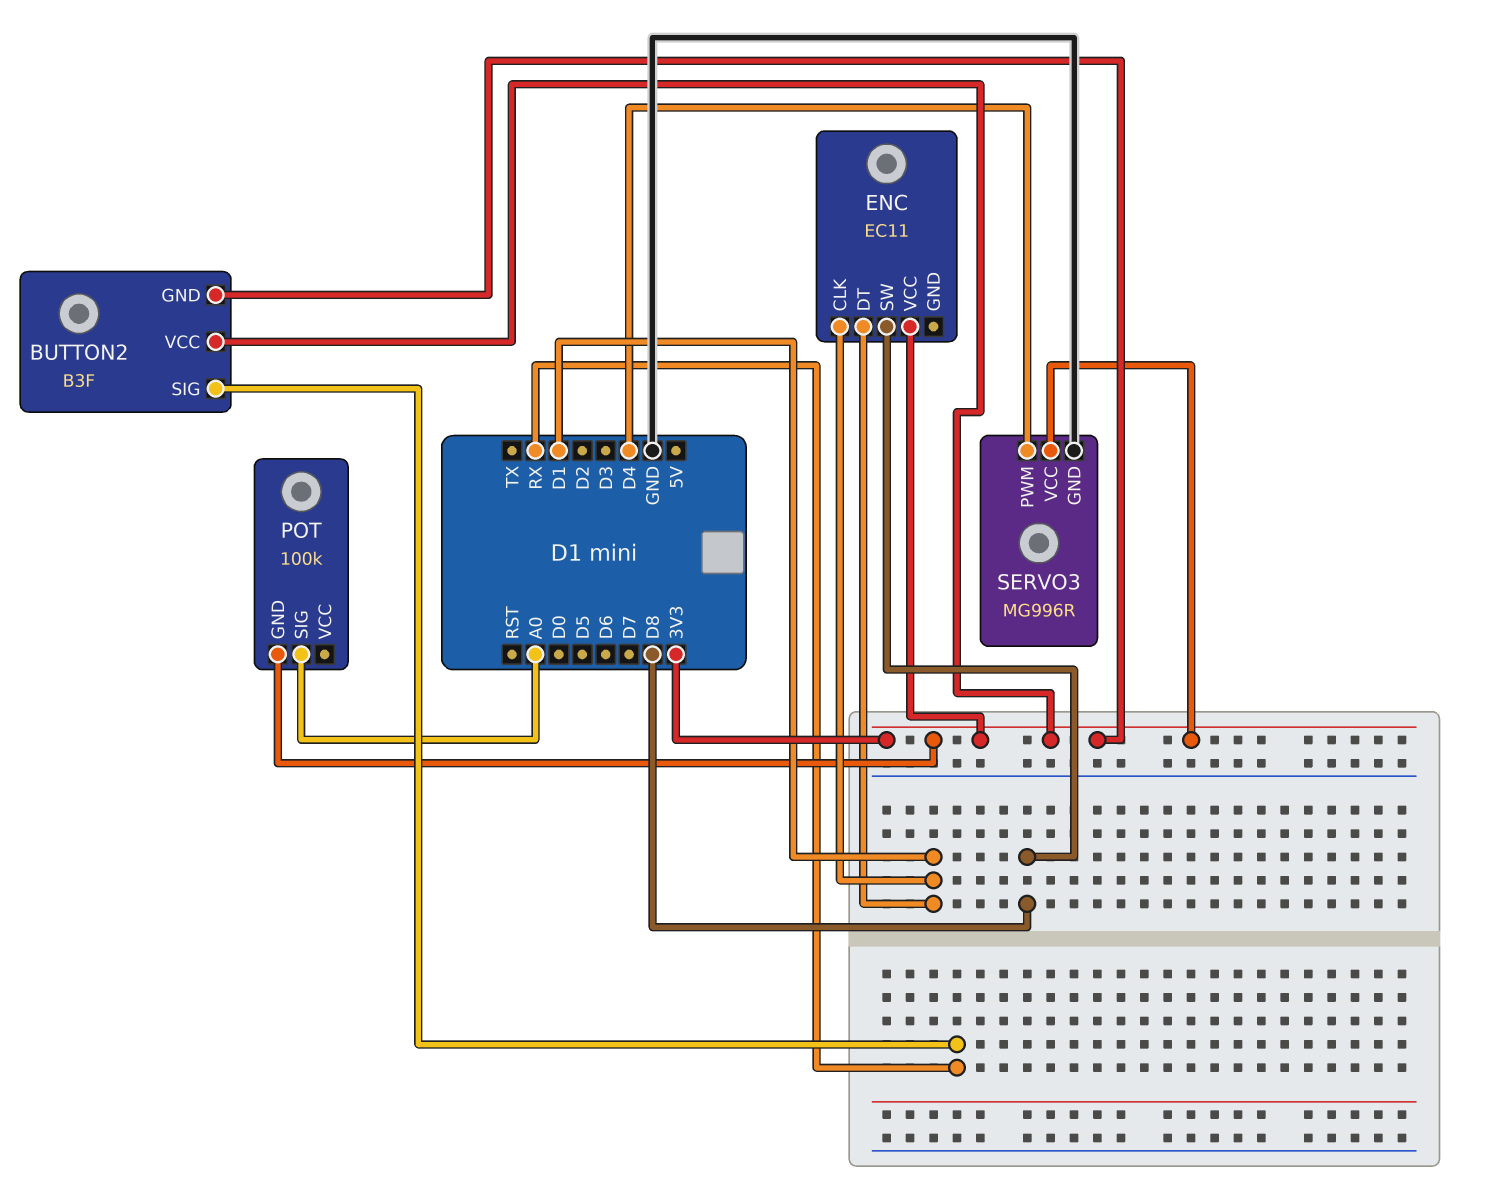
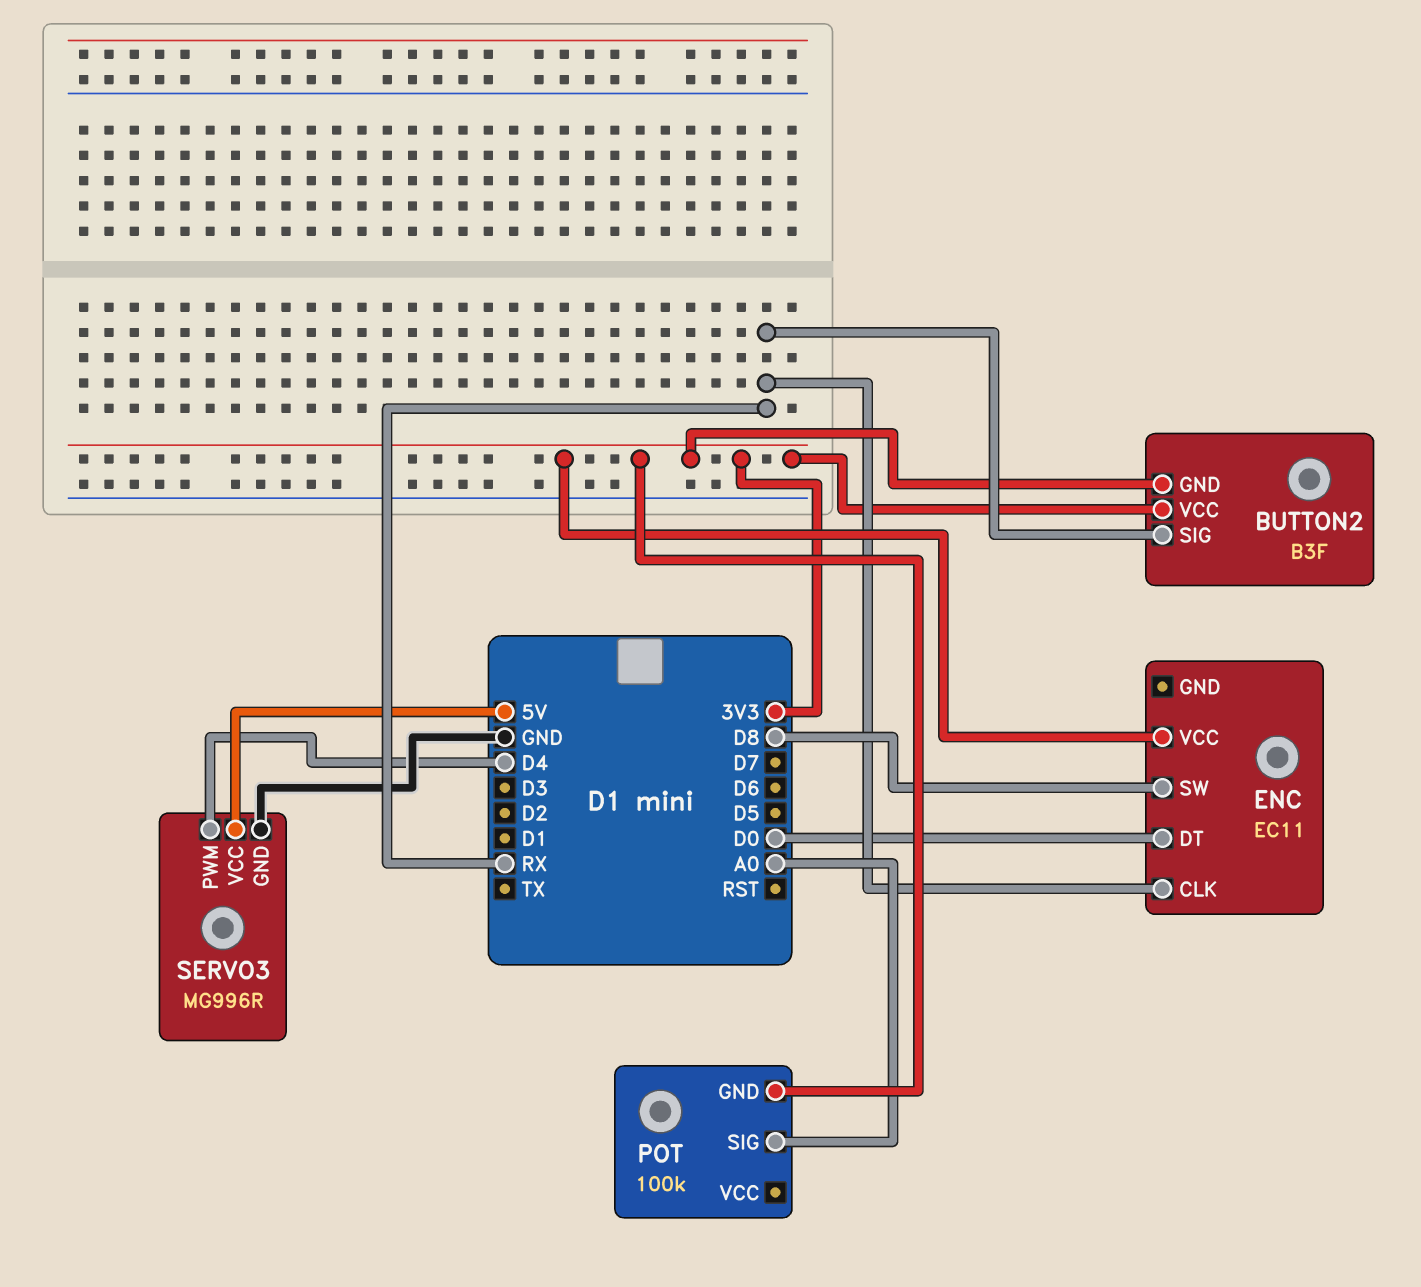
ENC pin CLK: D1 -> RX
ENC pin DT: D1 -> D0
SERVO3 pin VCC: 3V3 -> 5V

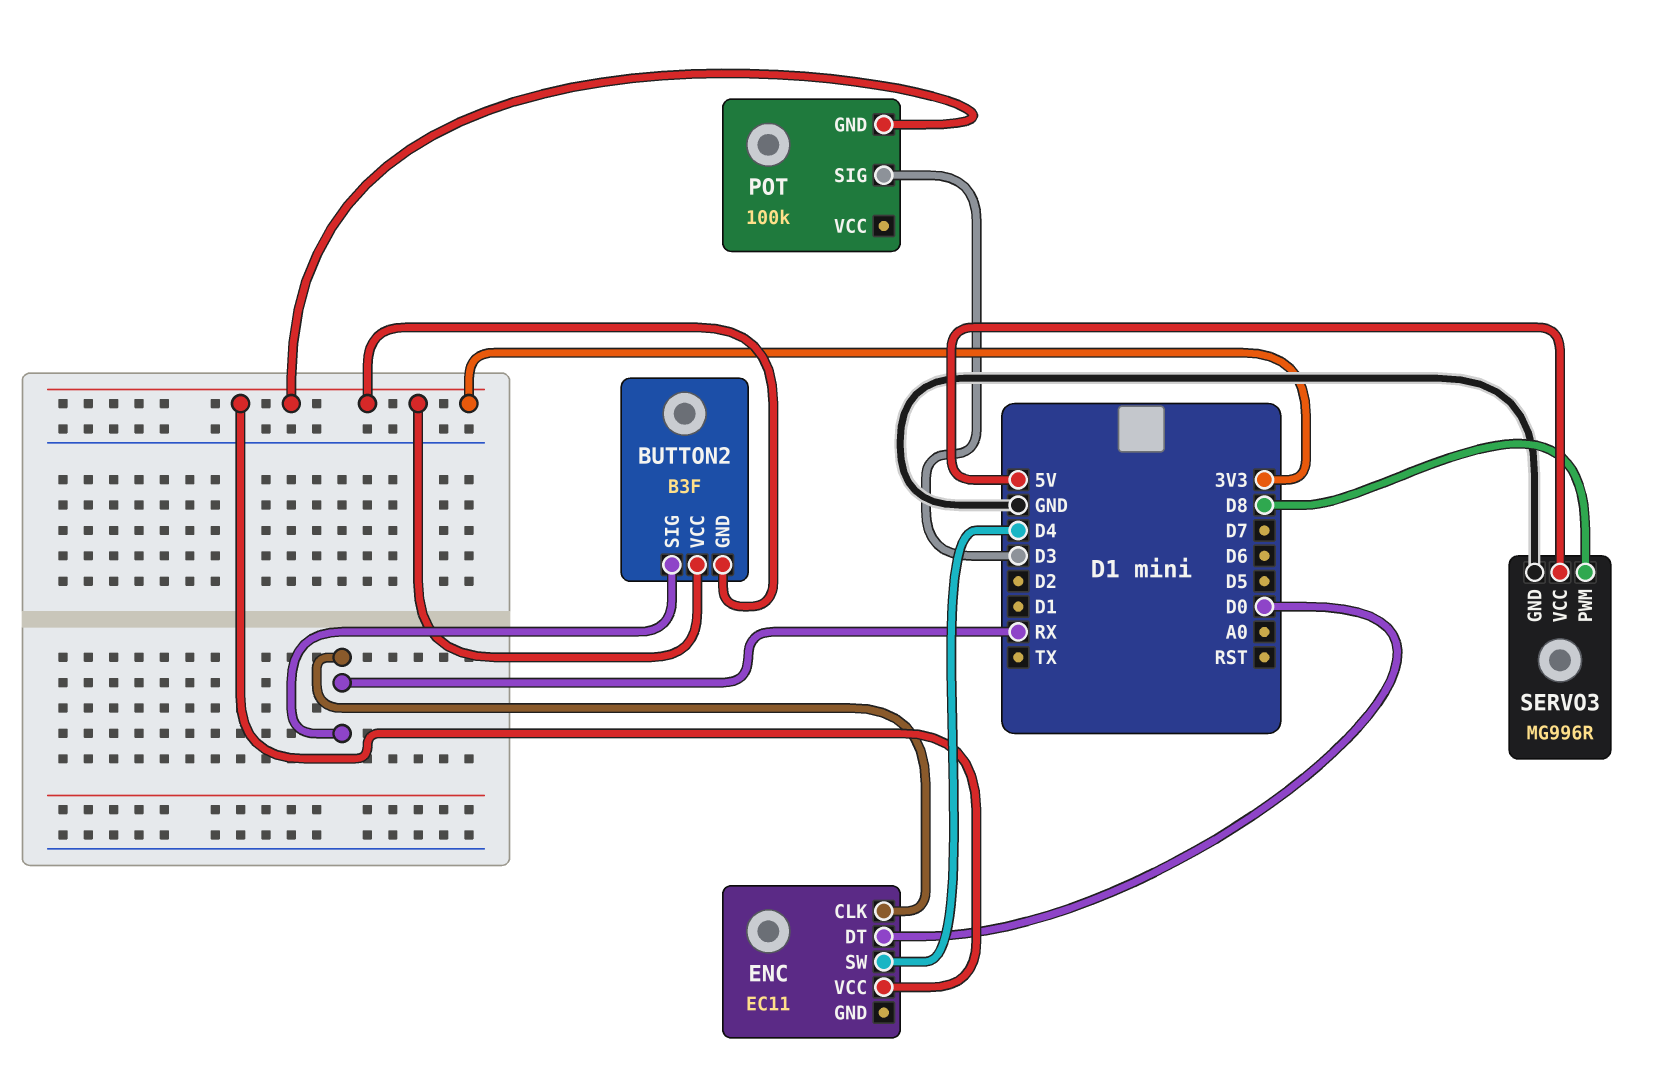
ENC pin SW: D8 -> D4
POT pin SIG: A0 -> D3
SERVO3 pin PWM: D4 -> D8

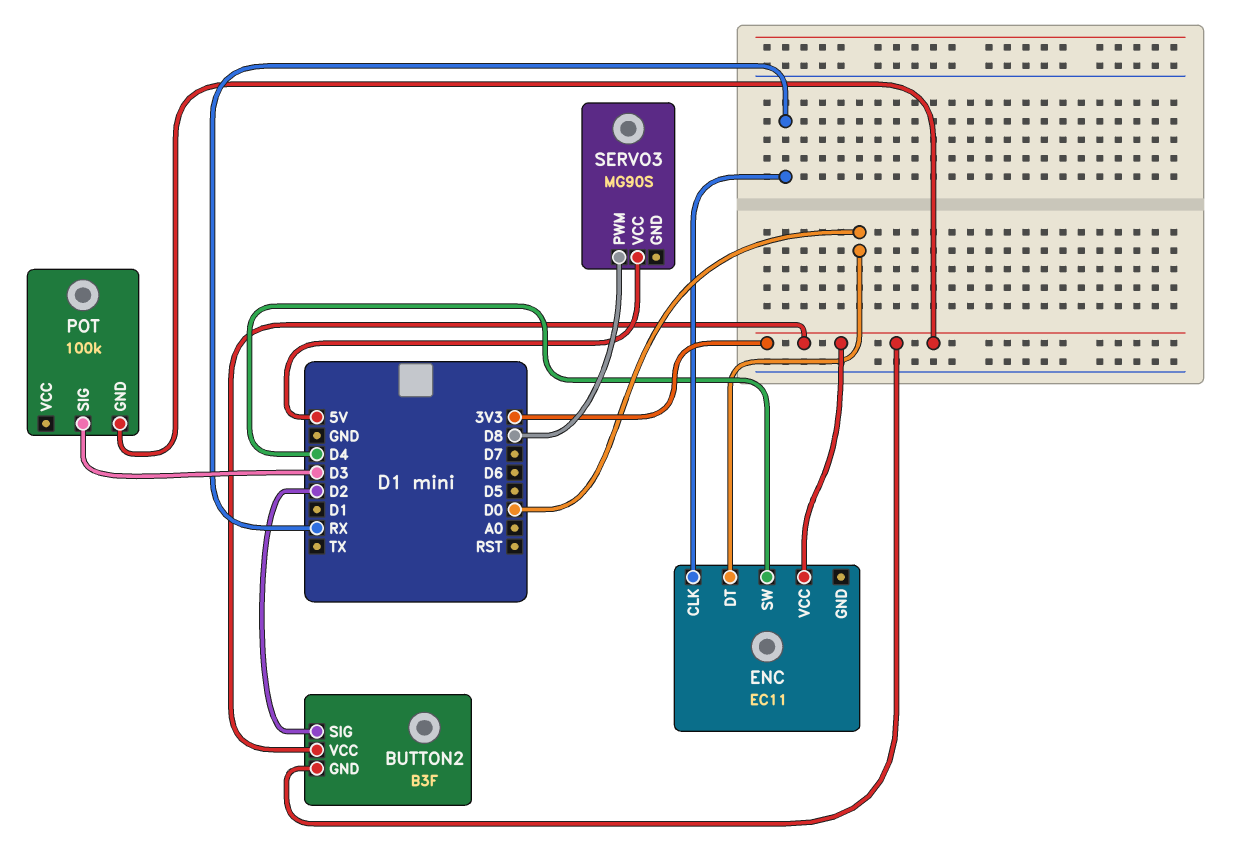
BUTTON2 pin SIG: RX -> D2
SERVO3: MG996R -> MG90S
SERVO3 pin GND: GND -> none

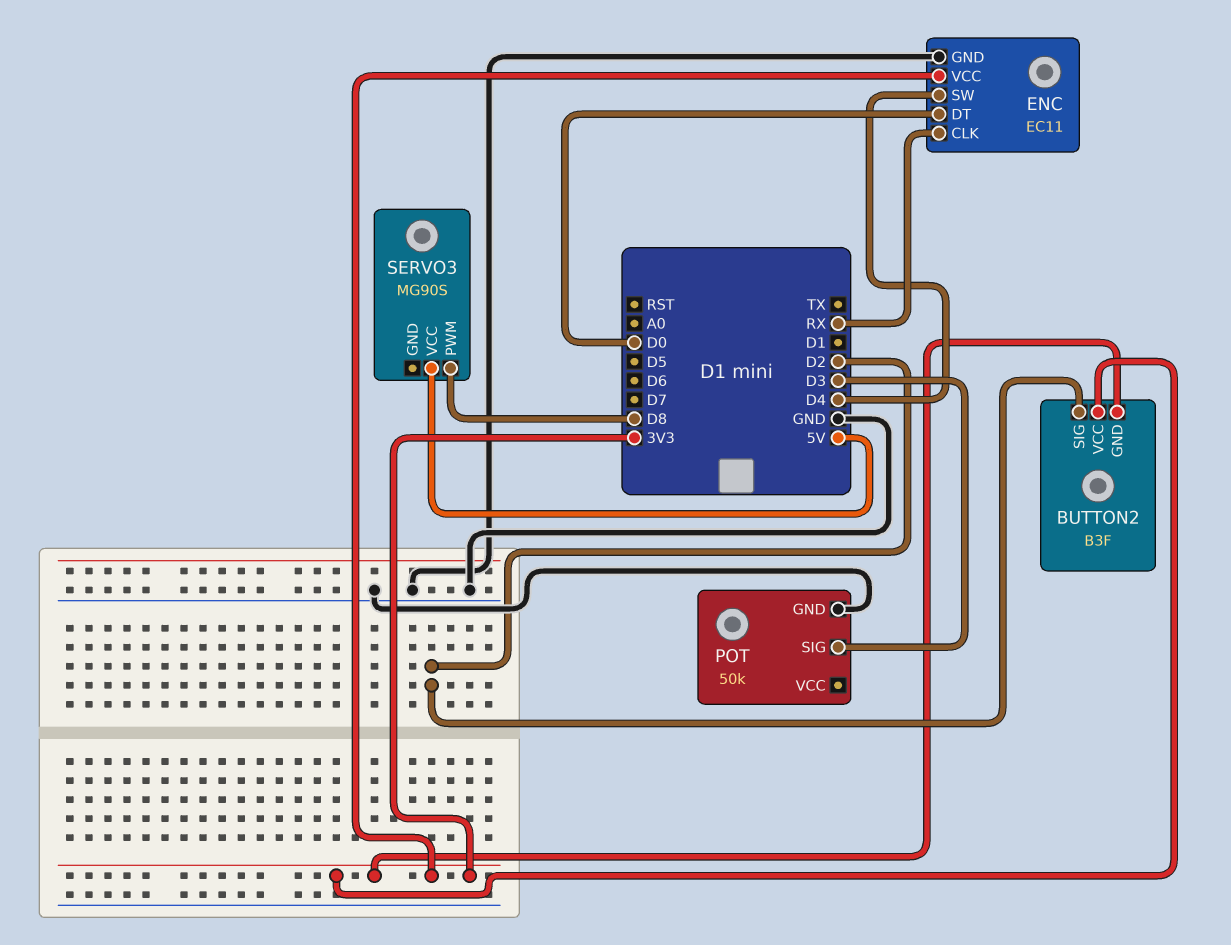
ENC pin GND: none -> GND
POT: 100k -> 50k
POT pin GND: 3V3 -> GND

